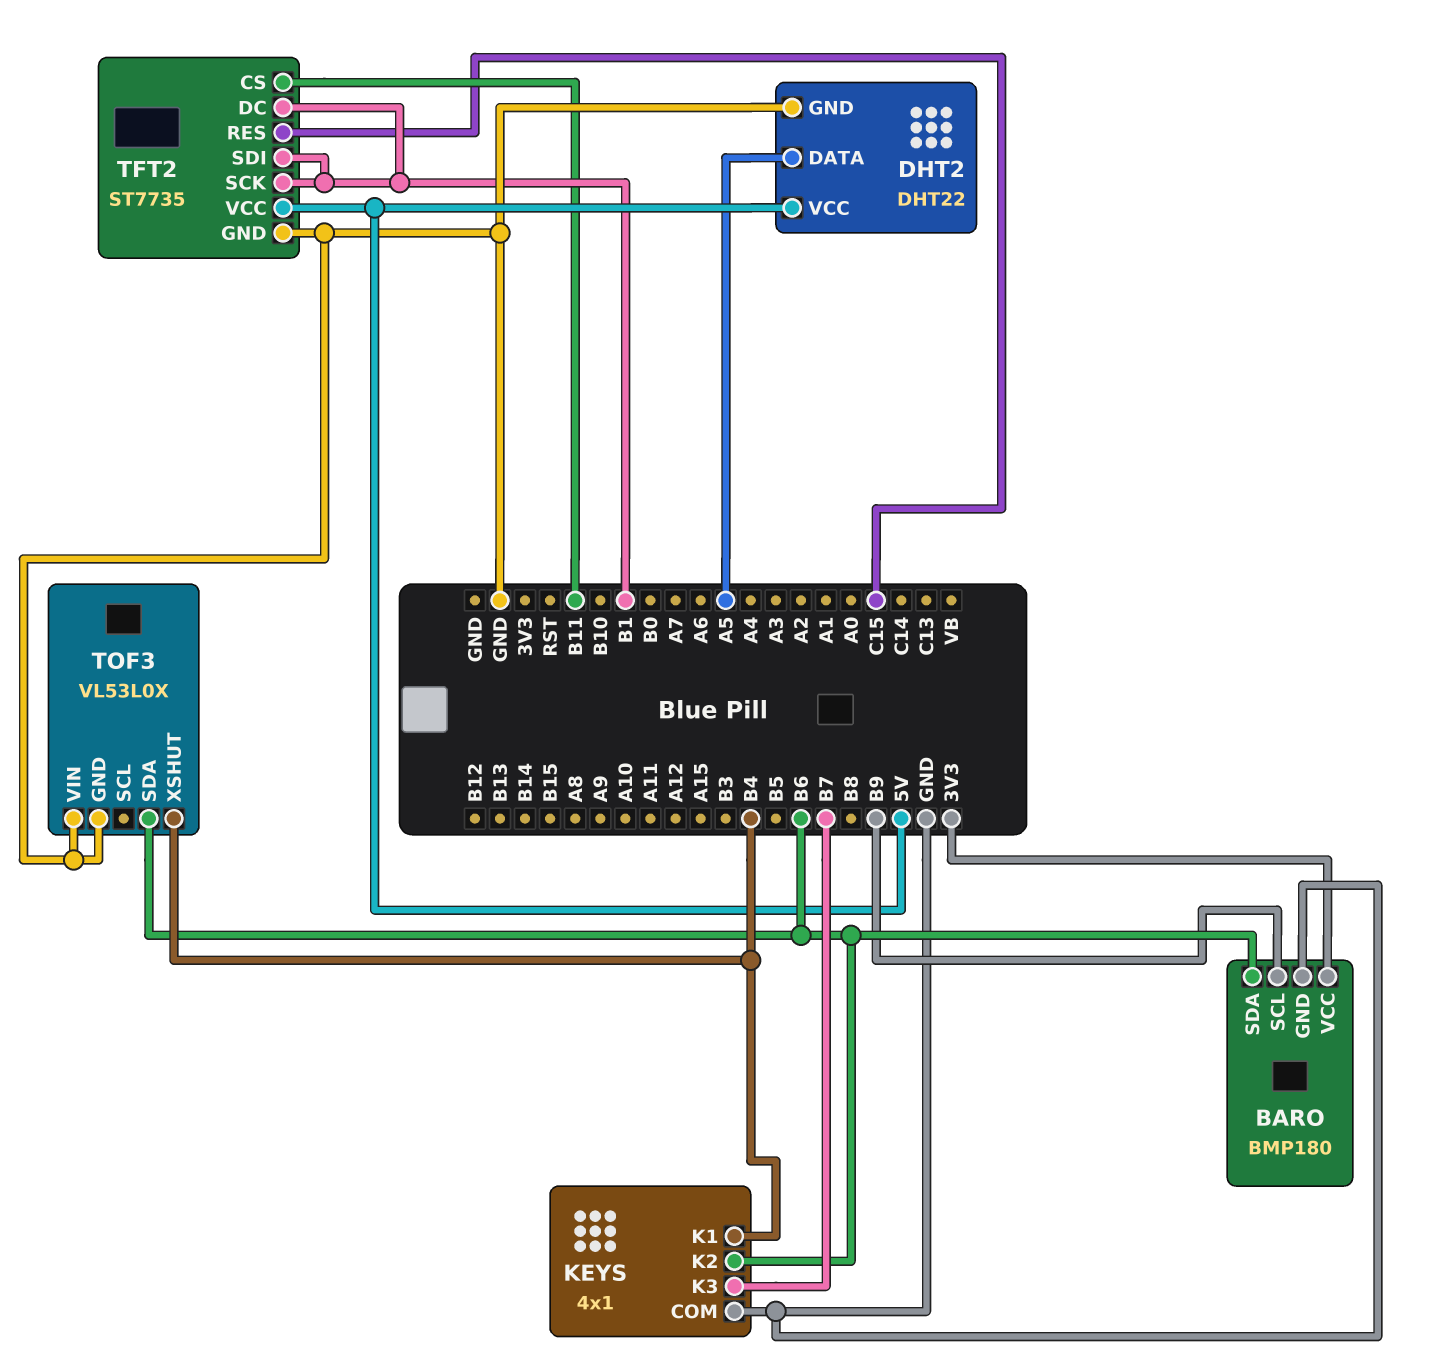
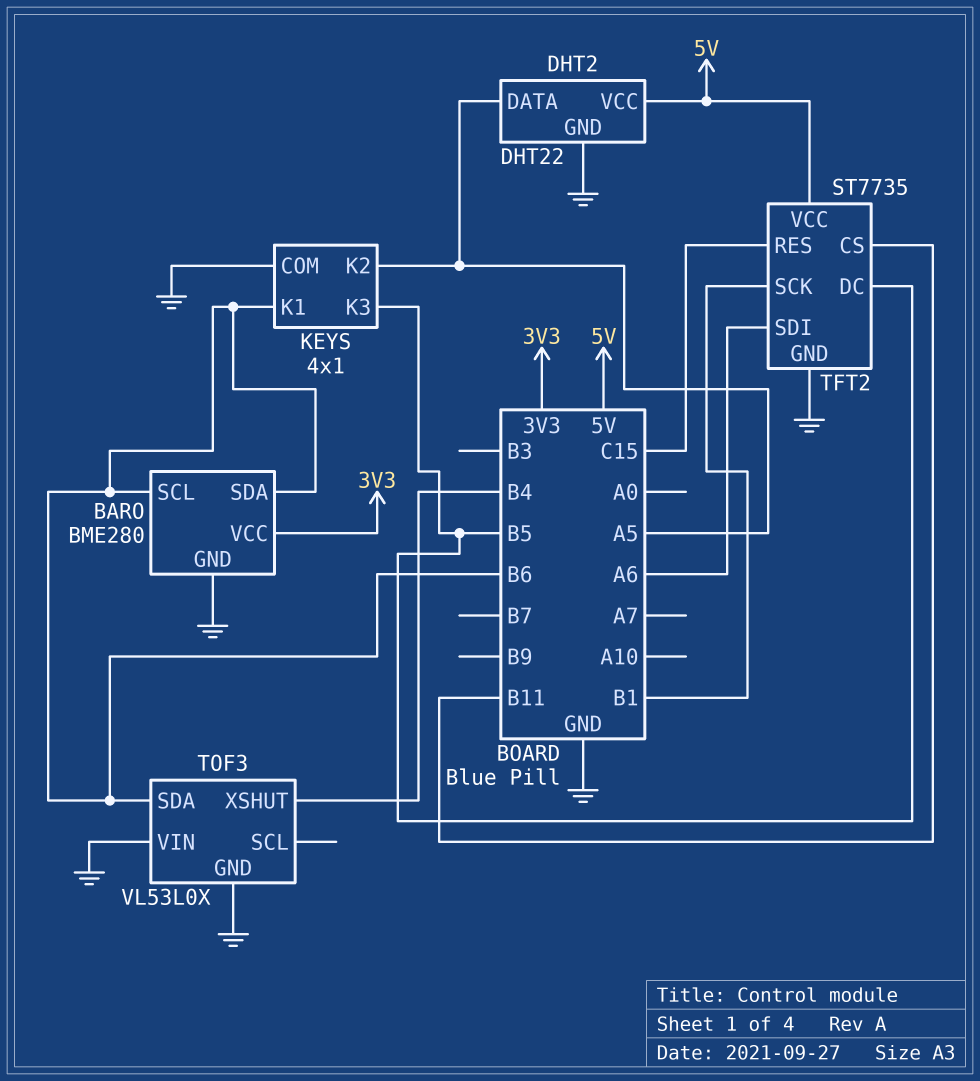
BARO: BMP180 -> BME280
BARO pin SCL: B9 -> B6
KEYS pin K1: B4 -> B6
KEYS pin K2: B6 -> A5
KEYS pin K3: B7 -> B5
TFT2 pin DC: B1 -> B5
TFT2 pin SDI: B1 -> A6

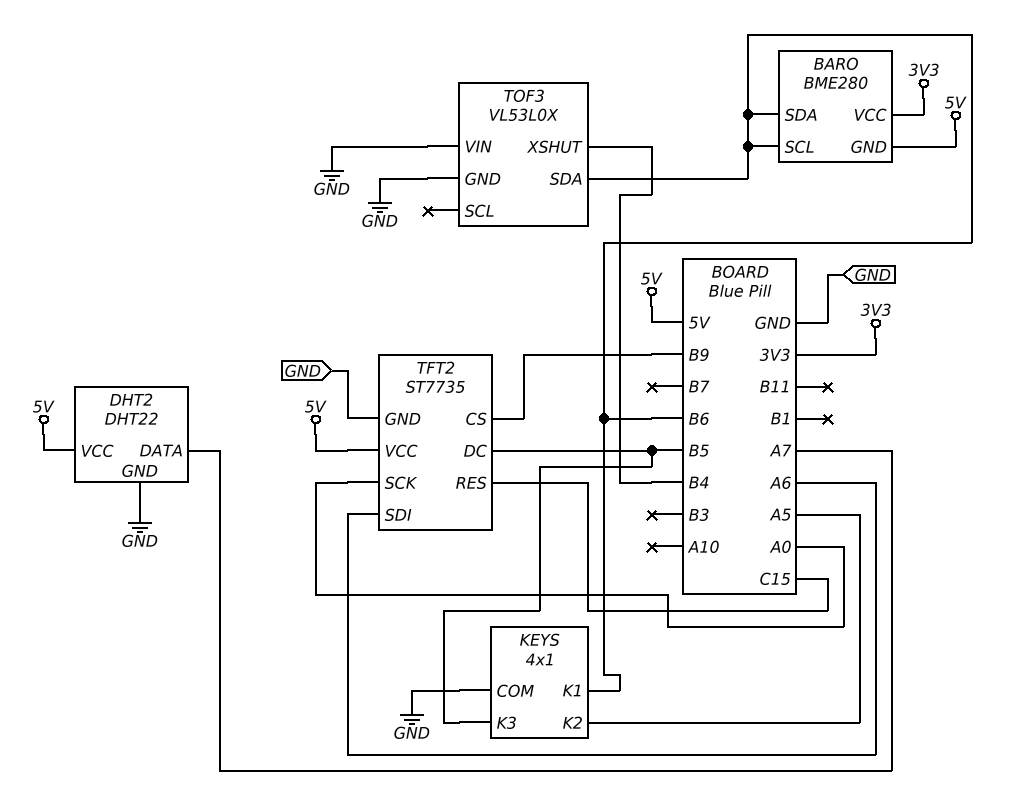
BARO pin GND: GND -> 5V
DHT2 pin DATA: A5 -> A7
TFT2 pin CS: B11 -> B9
TFT2 pin SCK: B1 -> A0

